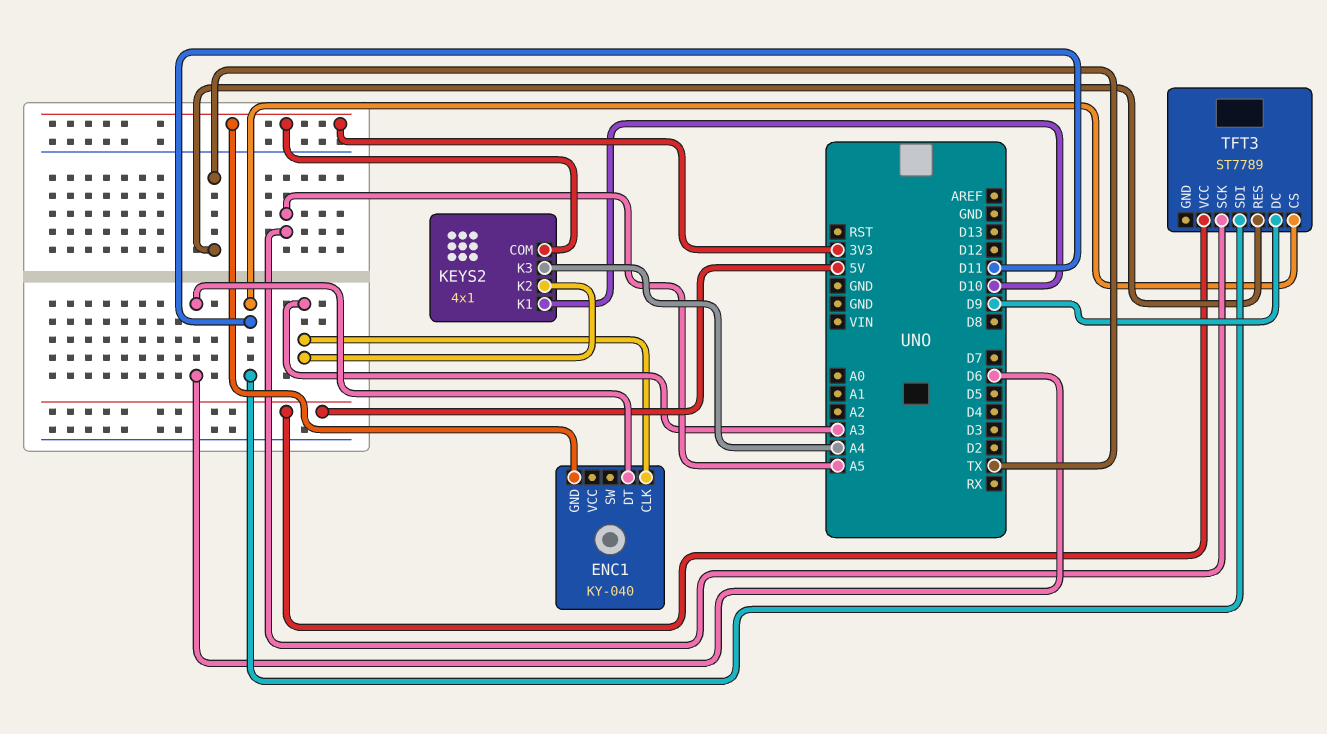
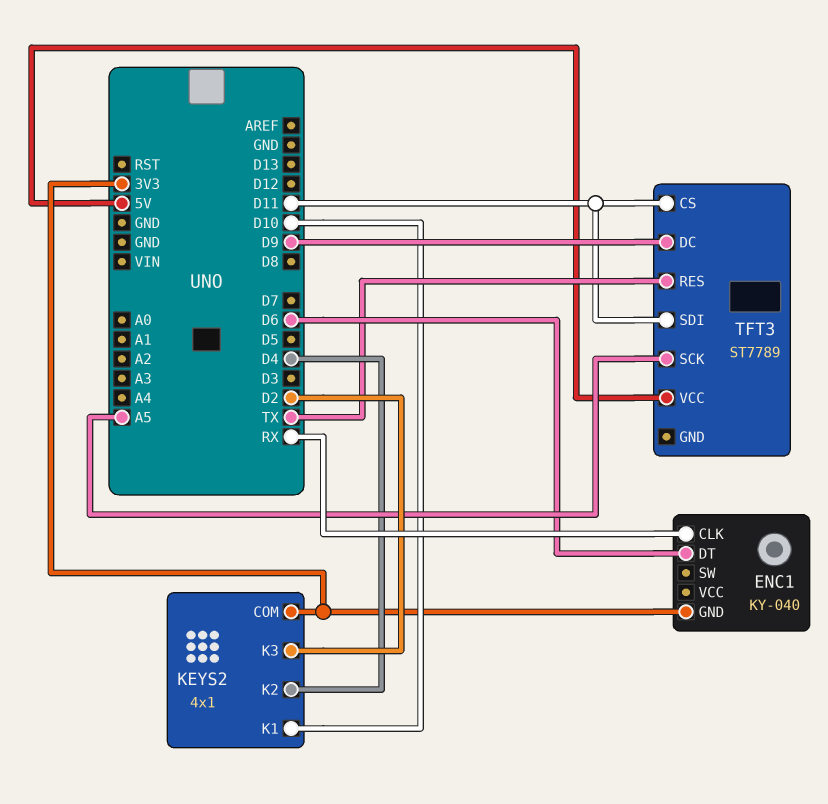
ENC1 pin CLK: A3 -> RX
KEYS2 pin K2: A3 -> D4
KEYS2 pin K3: A4 -> D2

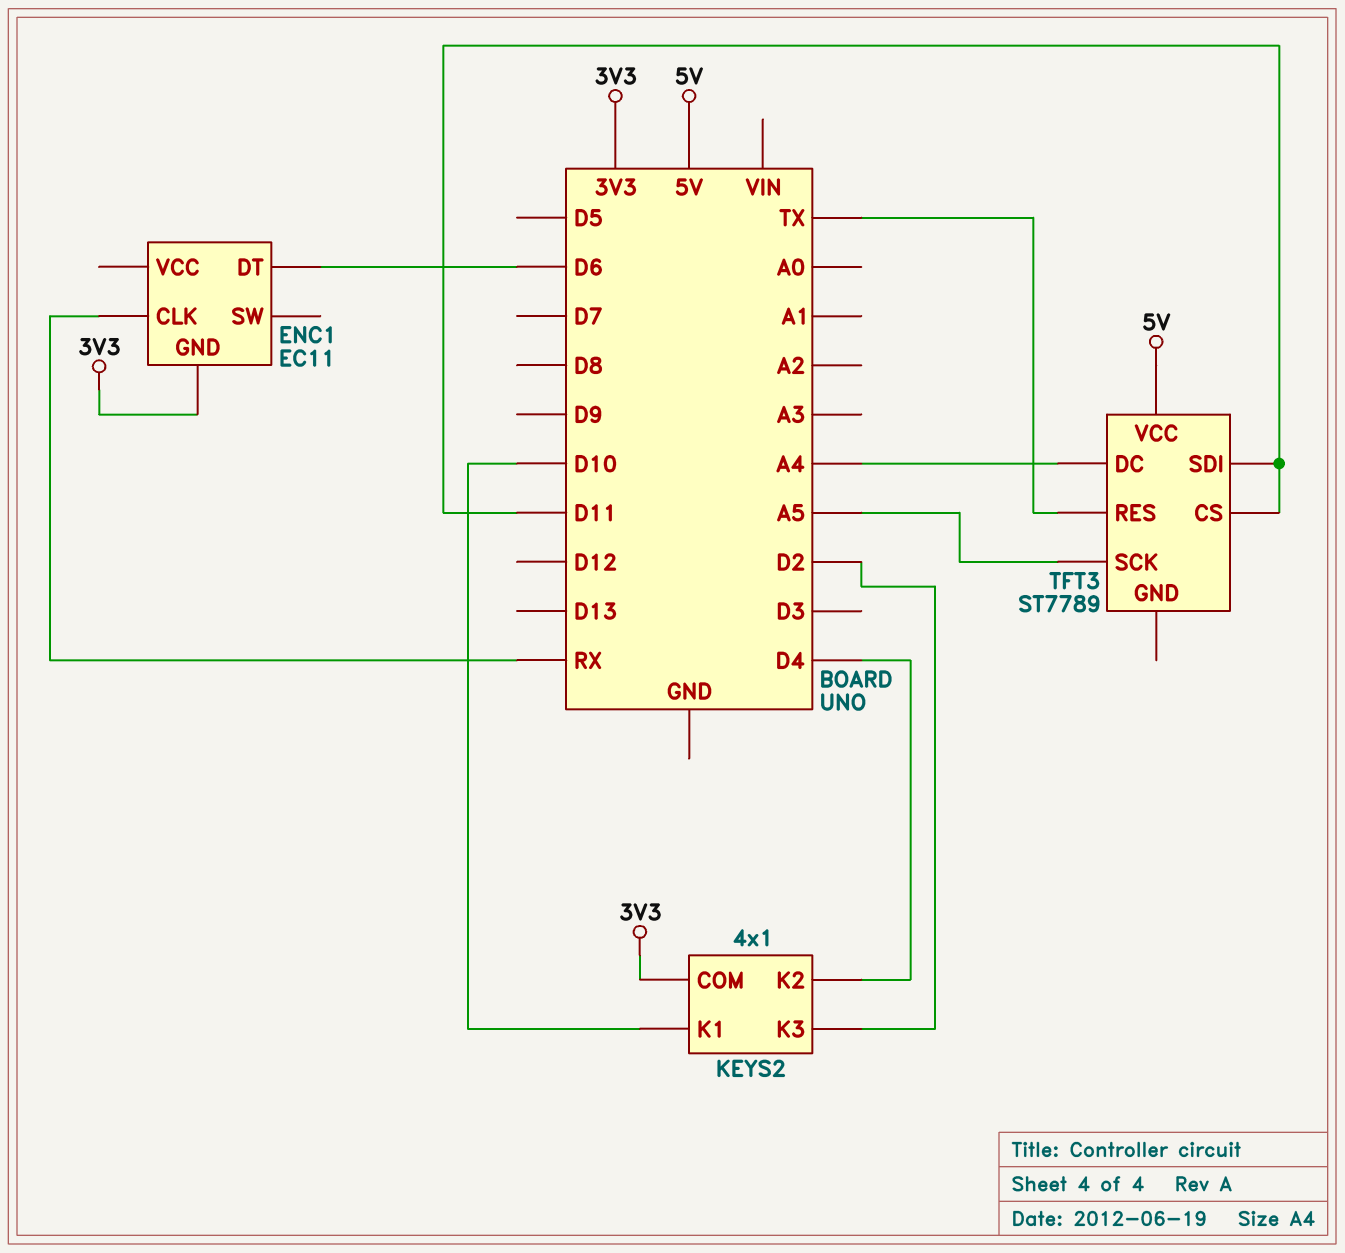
ENC1: KY-040 -> EC11
TFT3 pin DC: D9 -> A4

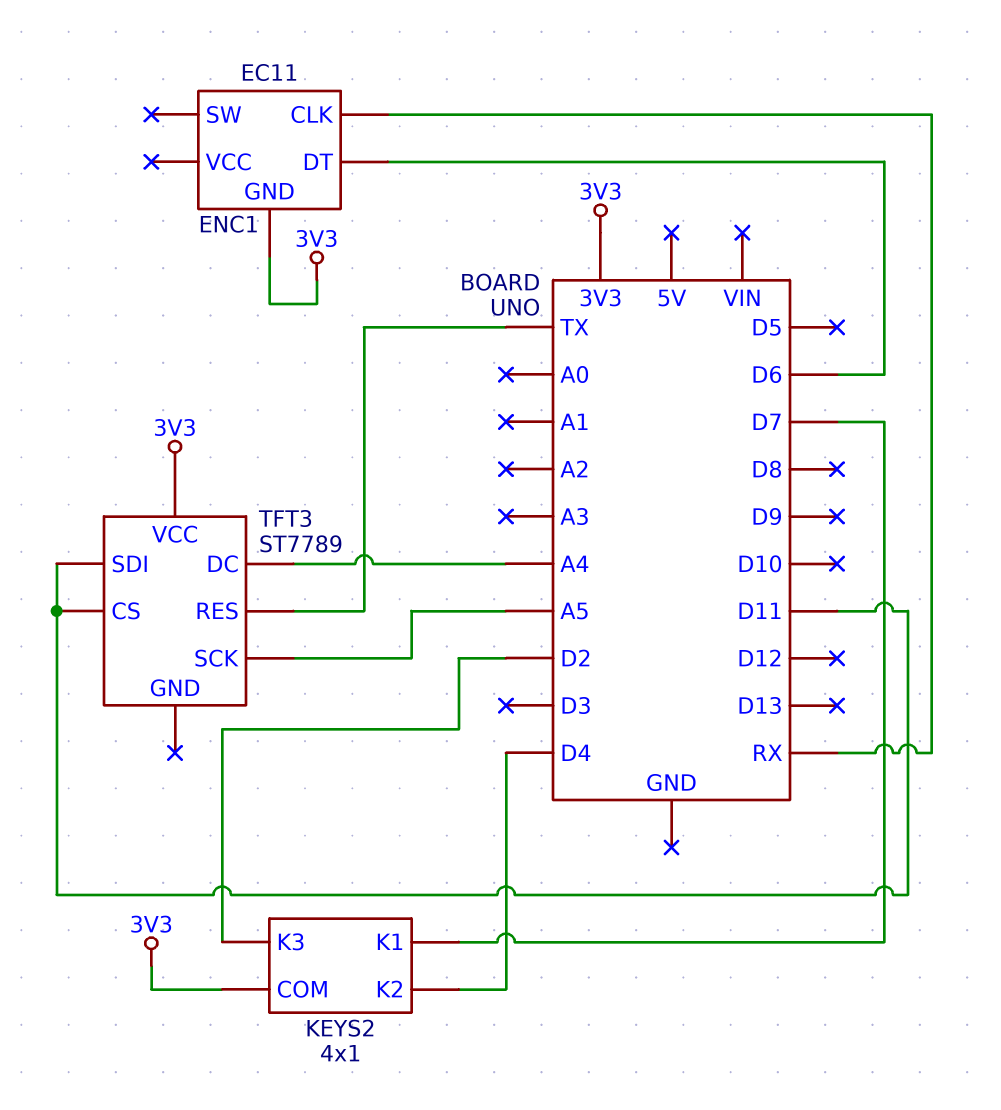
KEYS2 pin K1: D10 -> D7
TFT3 pin VCC: 5V -> 3V3

